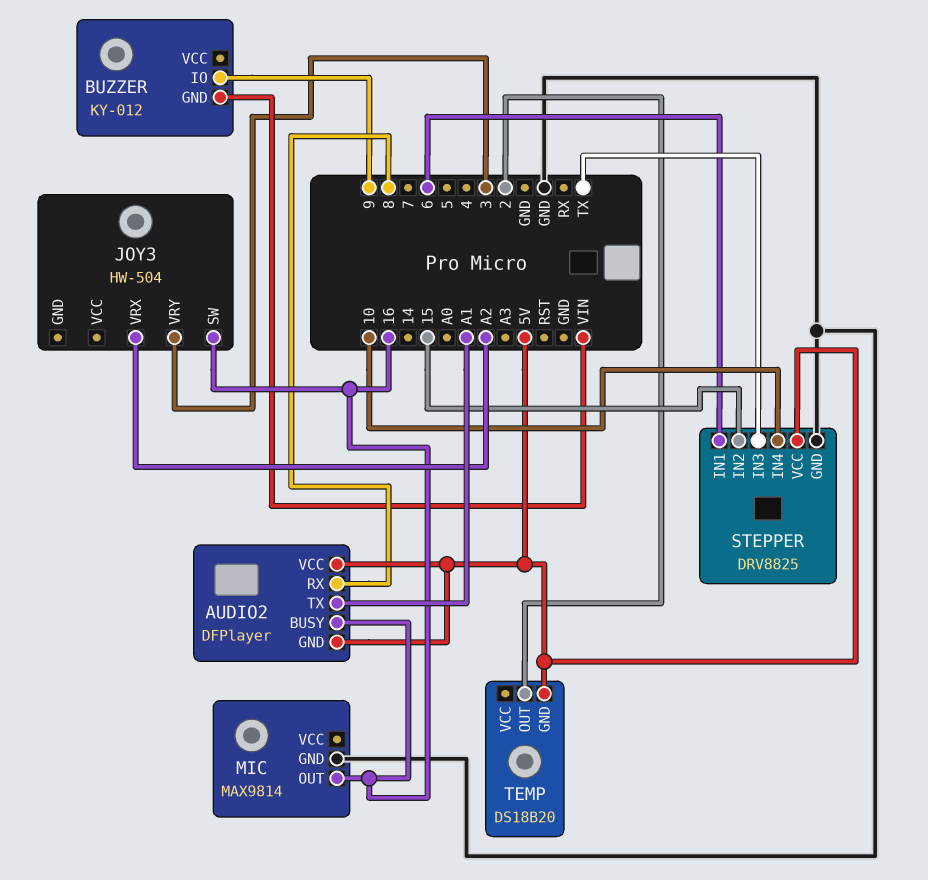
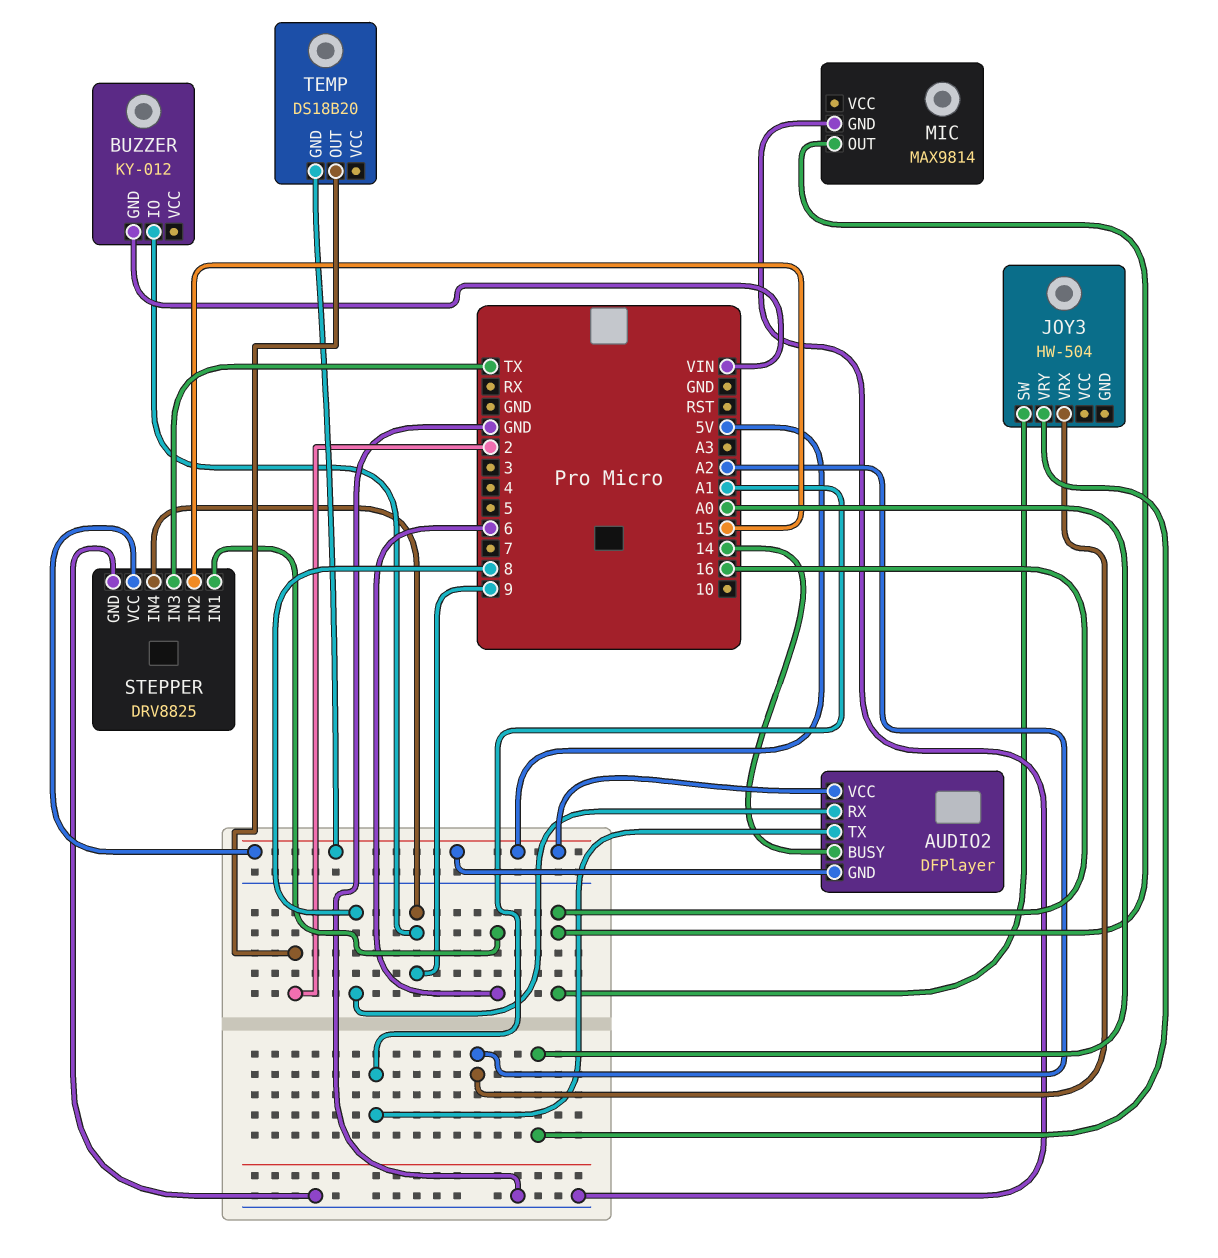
AUDIO2 pin BUSY: 16 -> 14
JOY3 pin VRY: 3 -> A0
STEPPER pin IN4: 10 -> 9

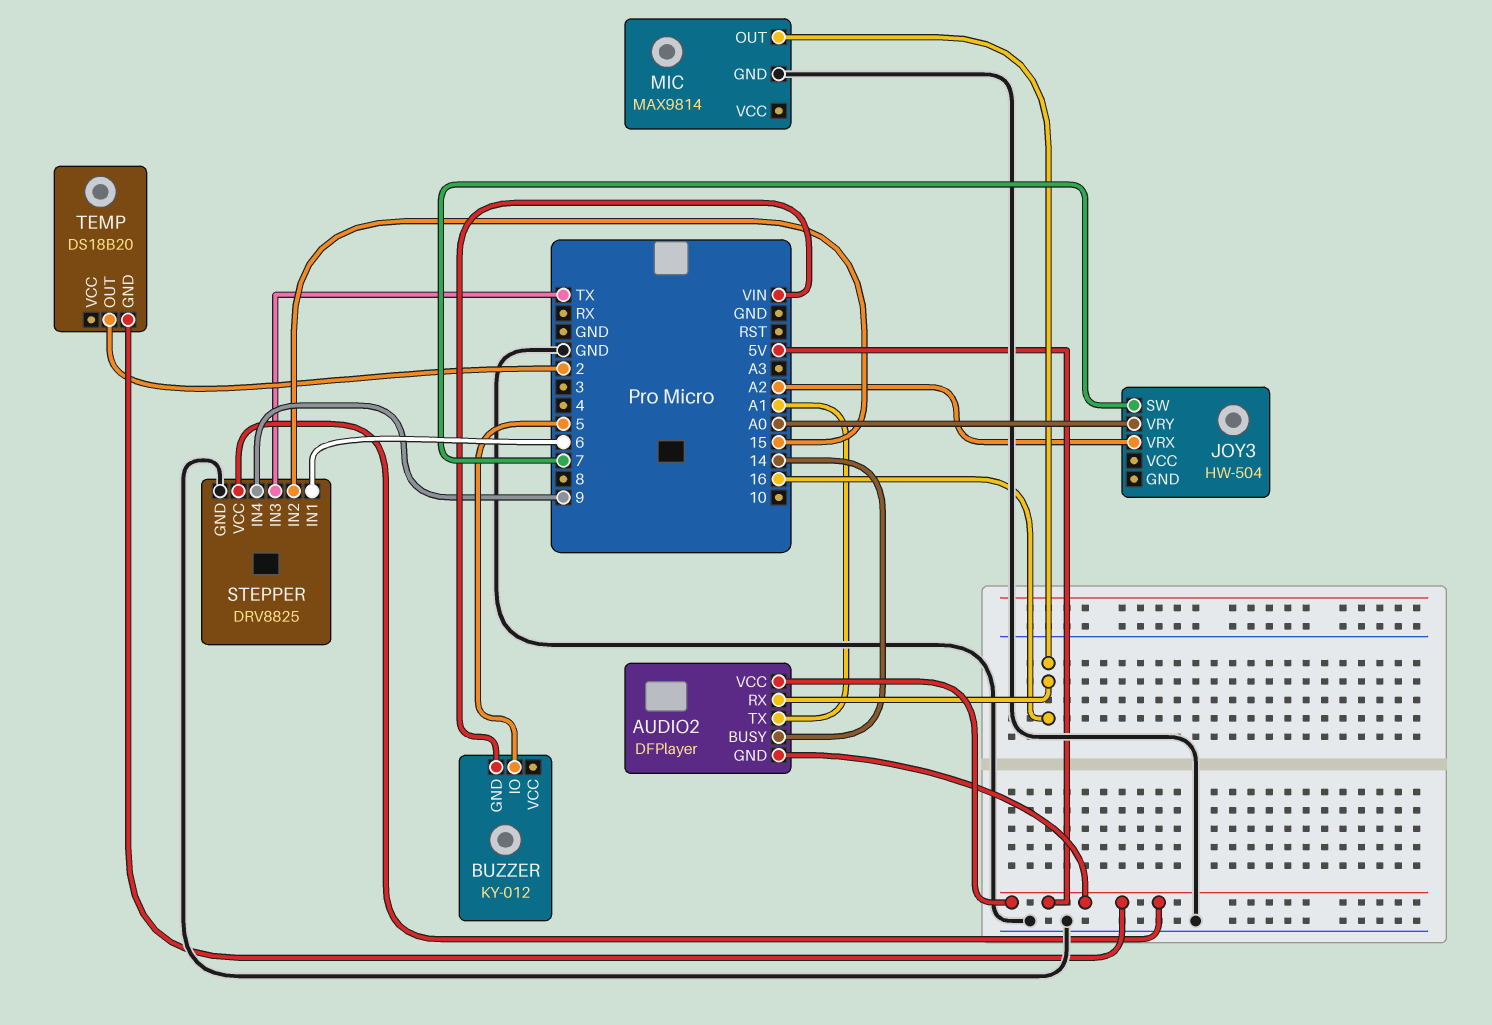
AUDIO2 pin RX: 8 -> 16
BUZZER pin IO: 9 -> 5
JOY3 pin SW: 16 -> 7

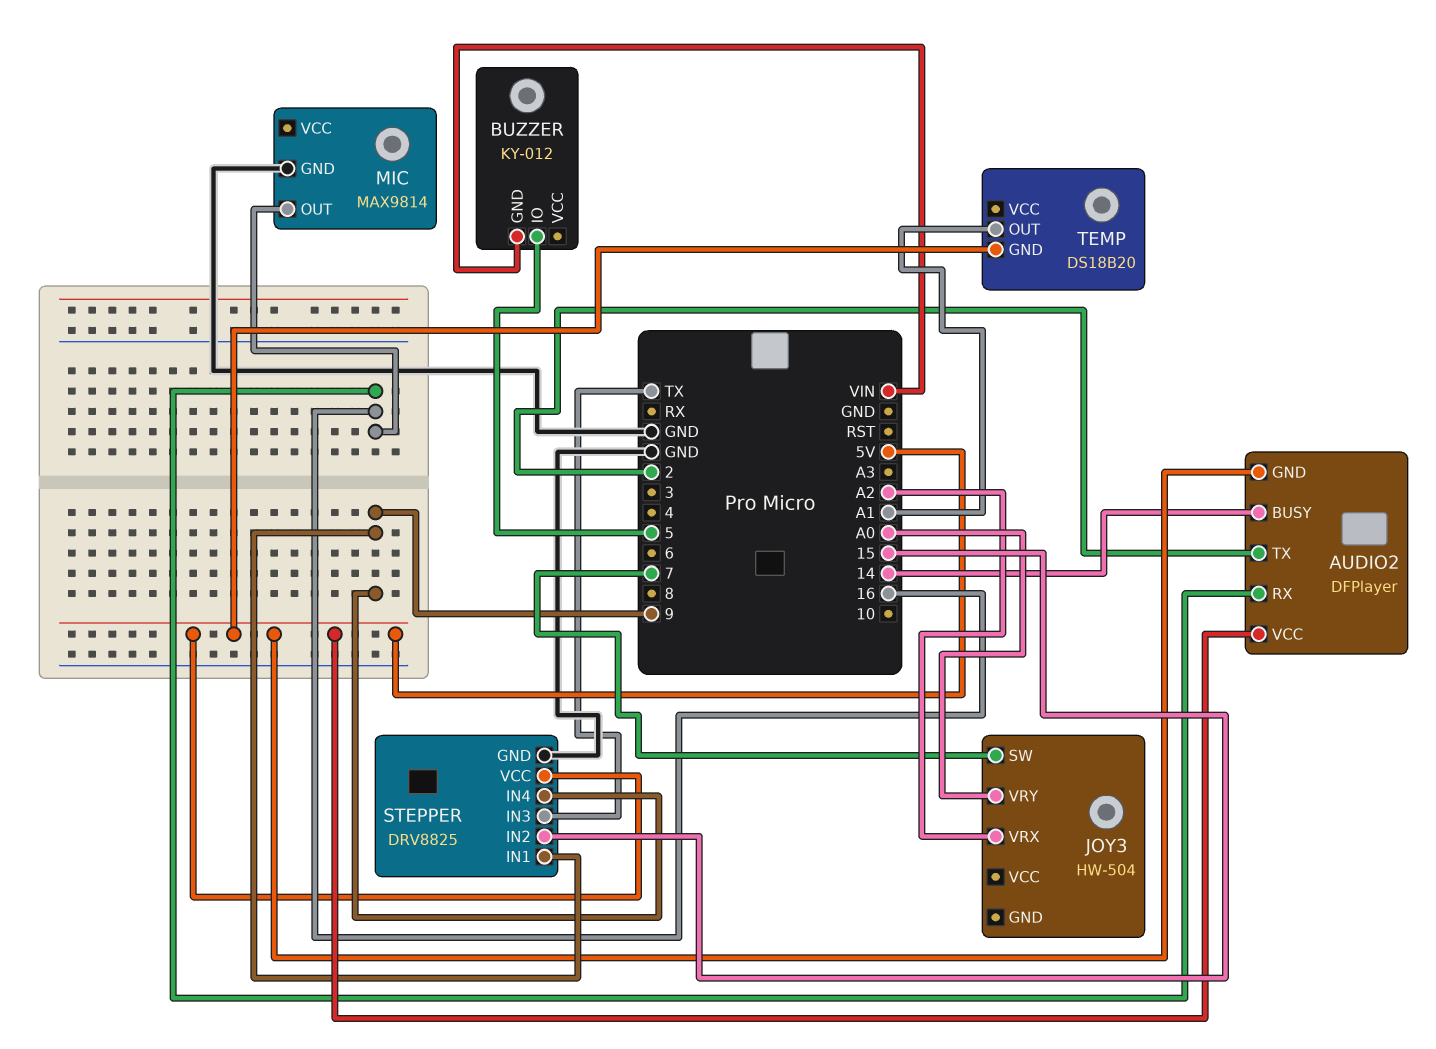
AUDIO2 pin TX: A1 -> 2
STEPPER pin IN1: 6 -> 9
TEMP pin OUT: 2 -> A1

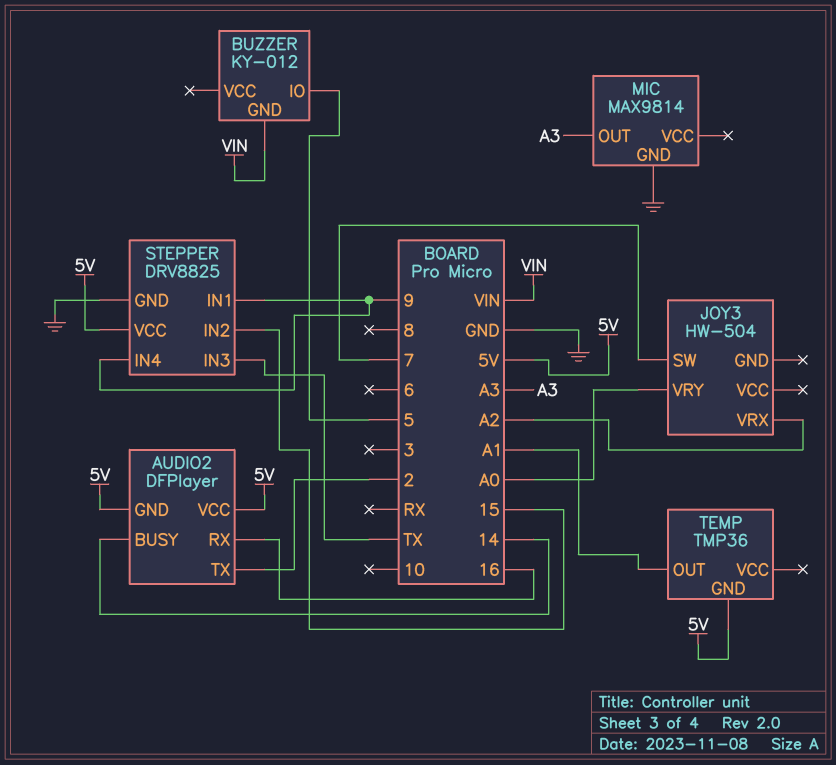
MIC pin OUT: 16 -> A3
TEMP: DS18B20 -> TMP36

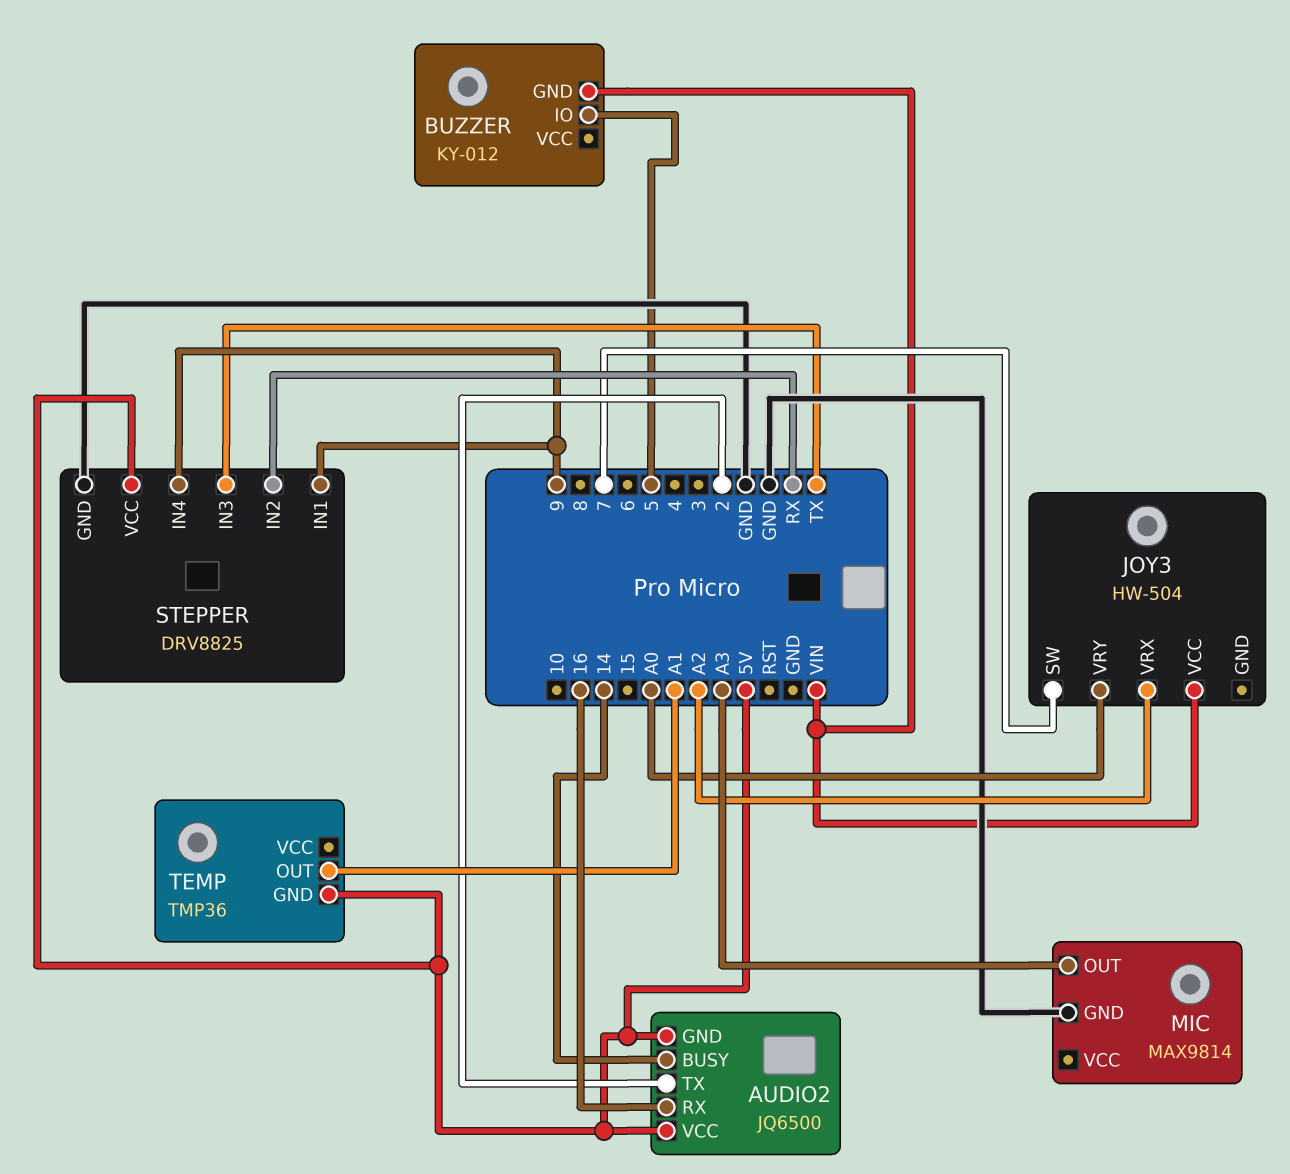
AUDIO2: DFPlayer -> JQ6500
JOY3 pin VCC: none -> VIN
STEPPER pin IN2: 15 -> RX

